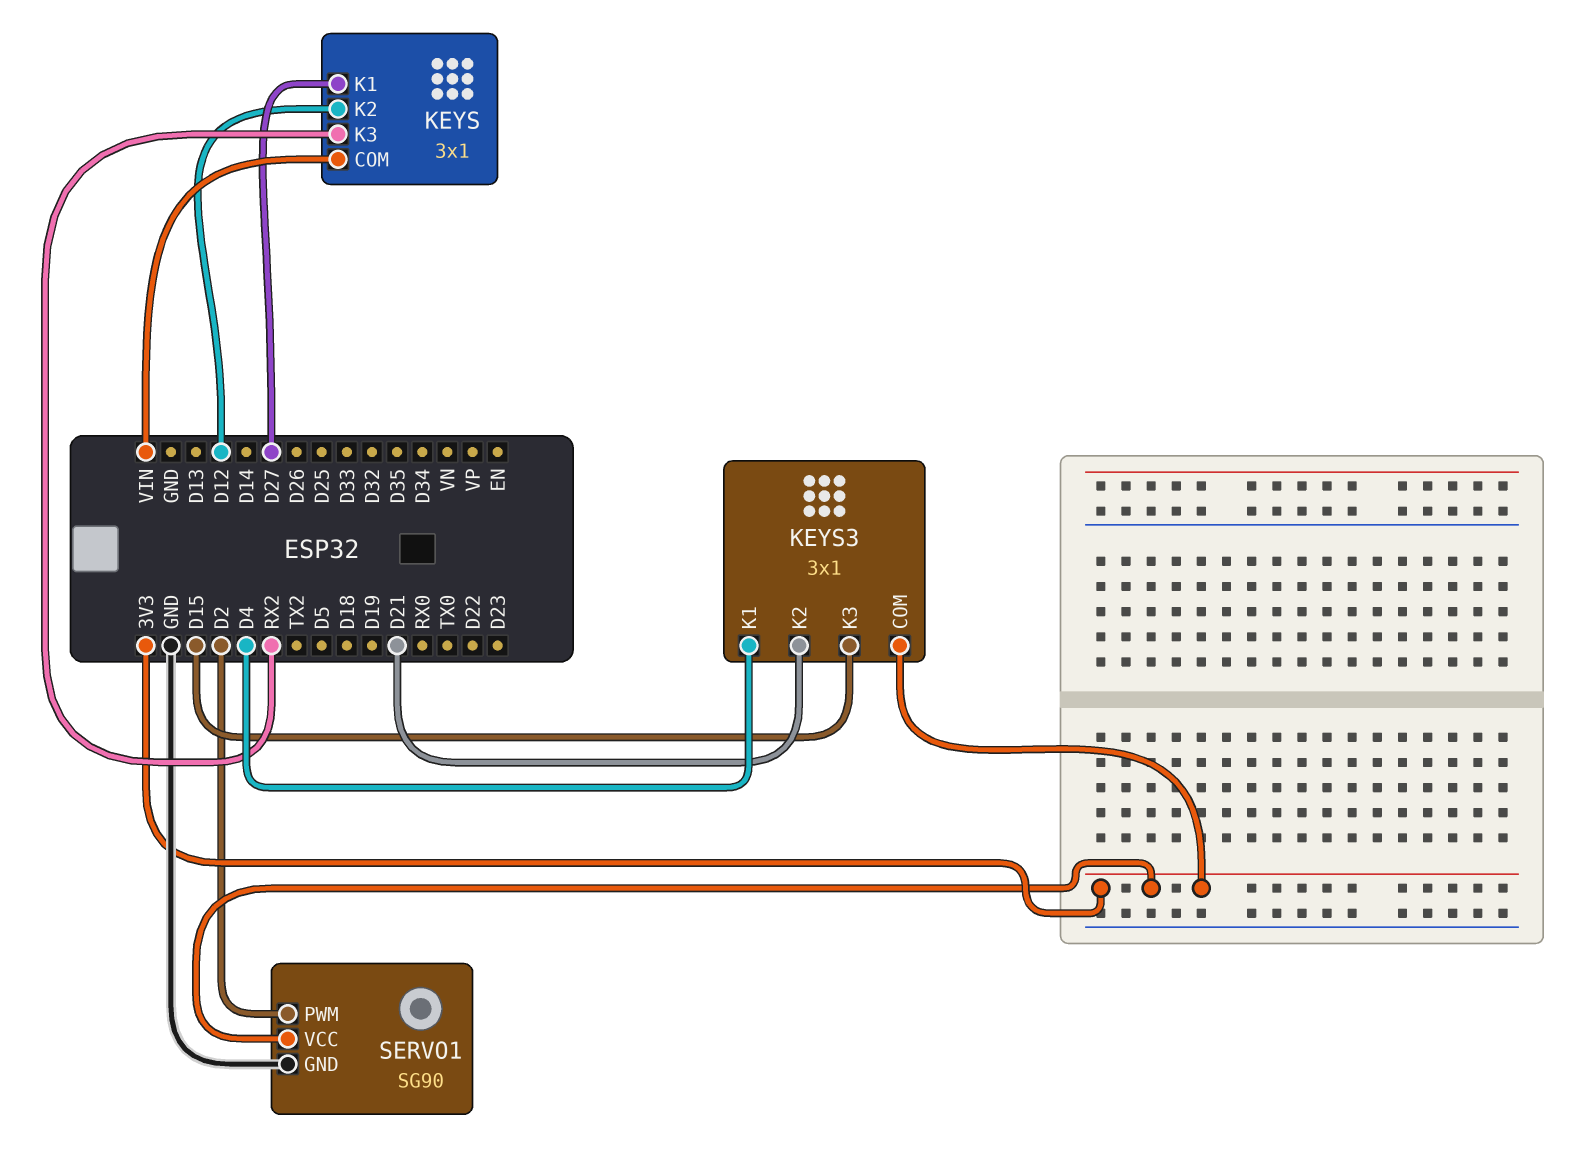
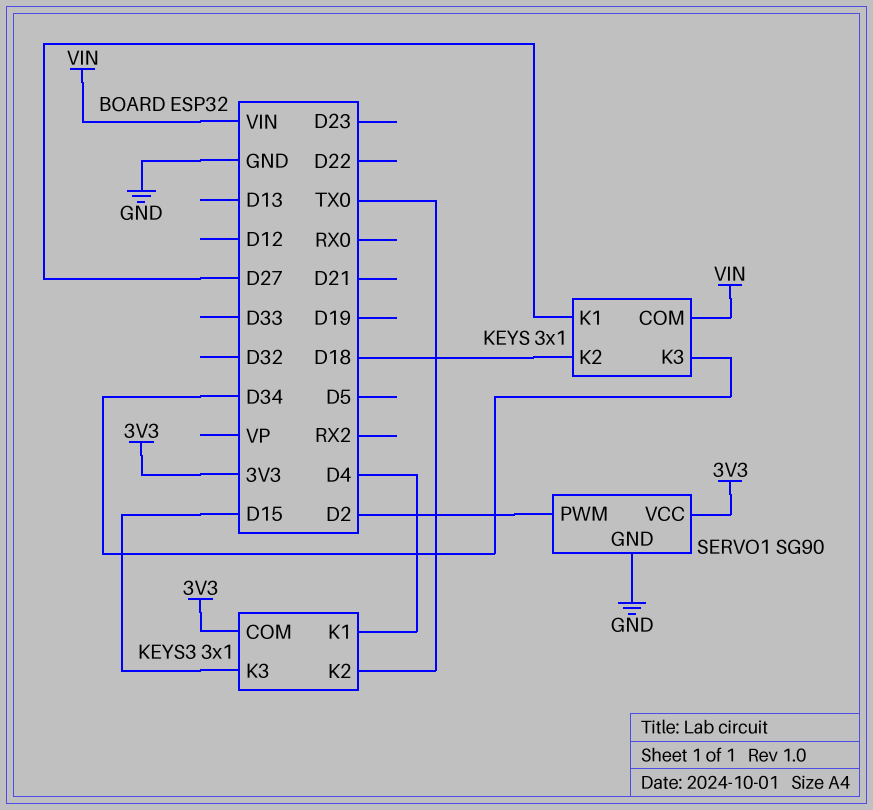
KEYS pin K2: D12 -> D18
KEYS pin K3: RX2 -> D34
KEYS3 pin K2: D21 -> TX0

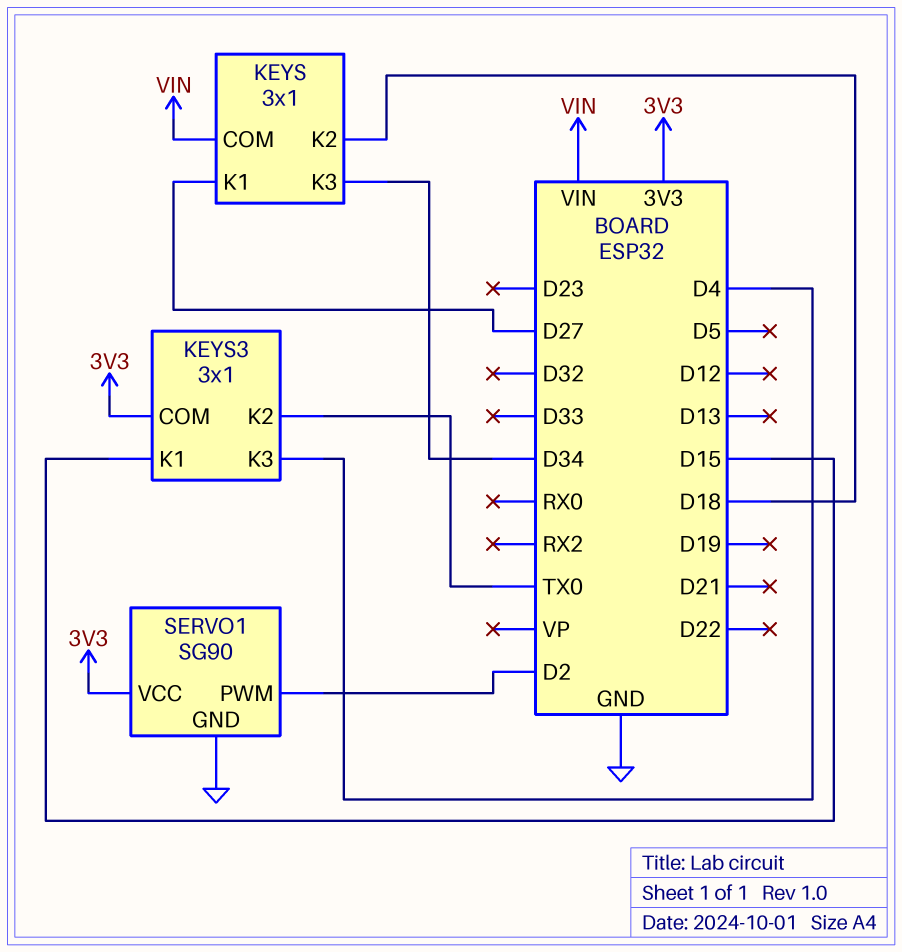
KEYS3 pin K1: D4 -> D15
KEYS3 pin K3: D15 -> D4

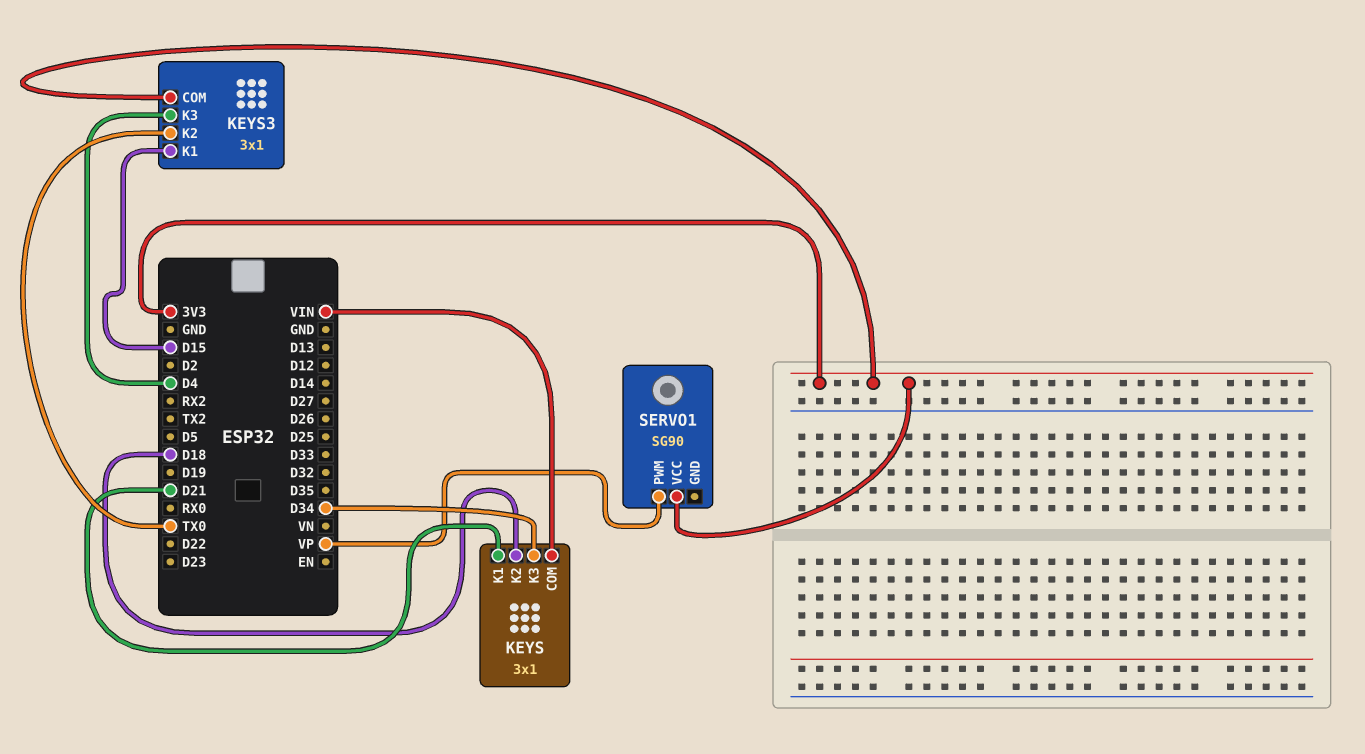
KEYS pin K1: D27 -> D21
SERVO1 pin GND: GND -> none
SERVO1 pin PWM: D2 -> VP

